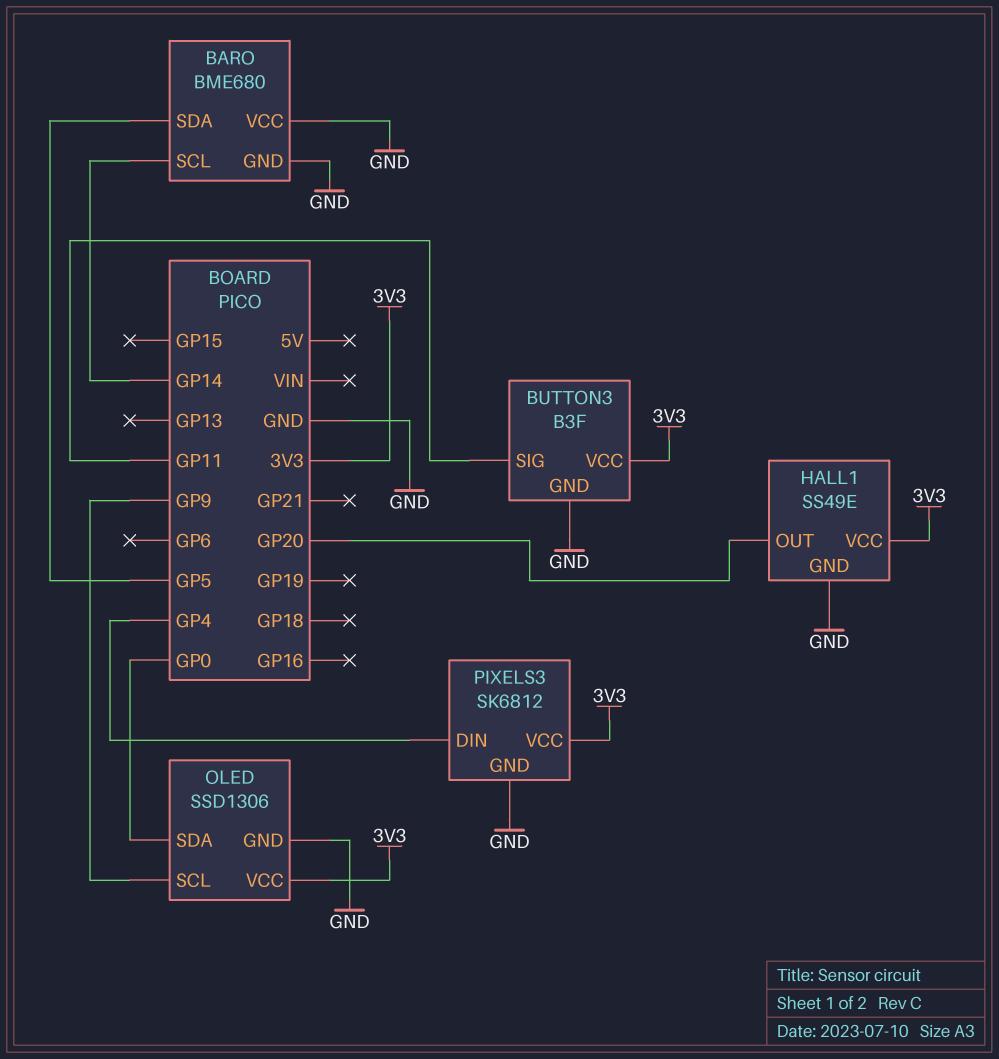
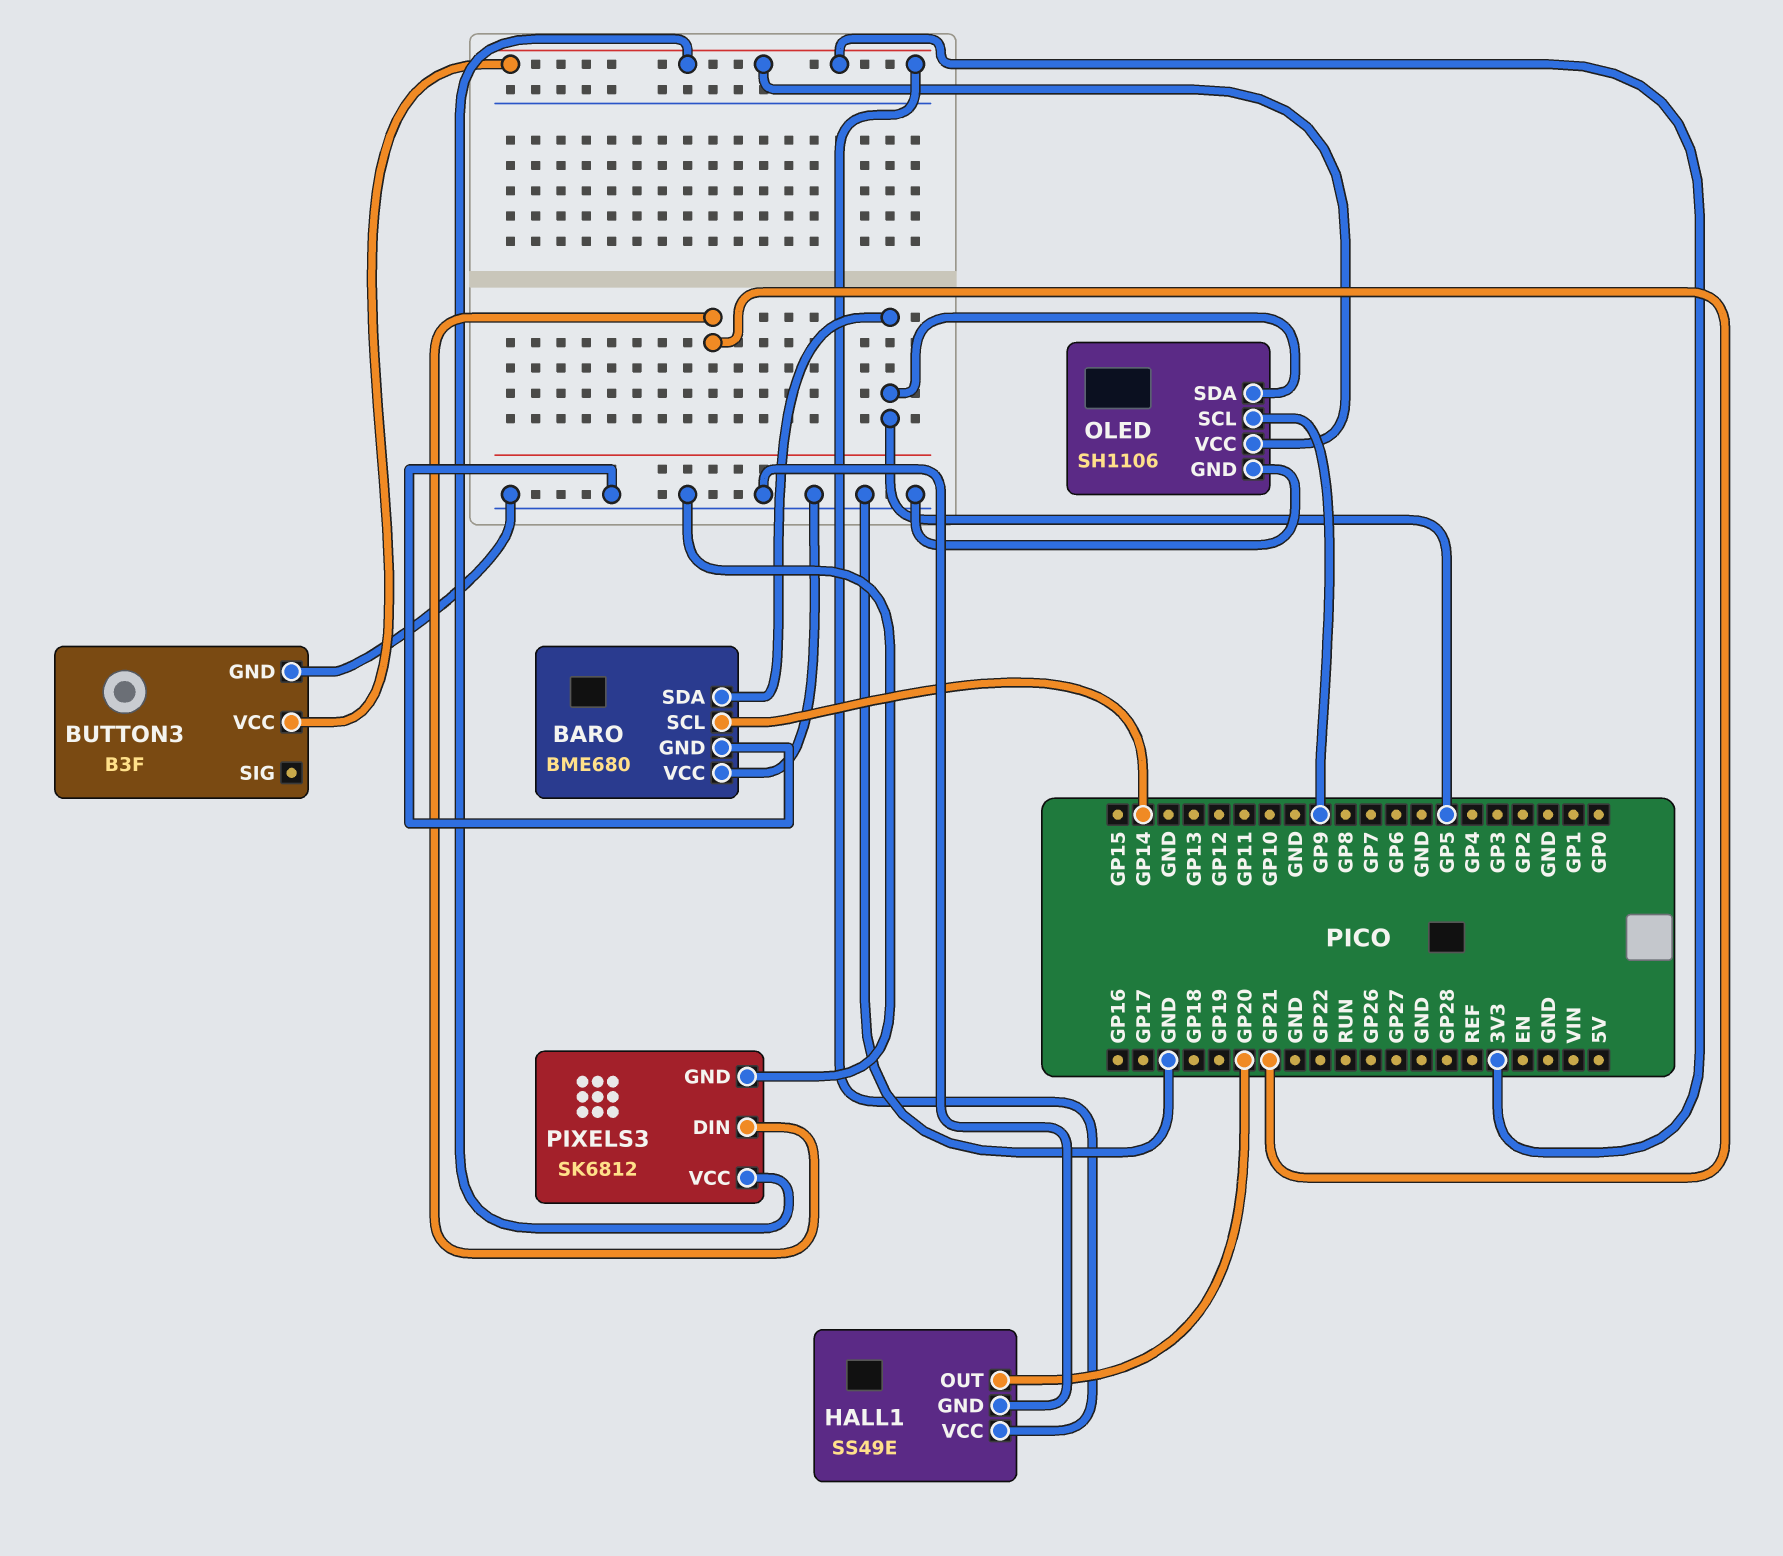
BUTTON3 pin SIG: GP11 -> none
OLED: SSD1306 -> SH1106
OLED pin SDA: GP0 -> GP5
PIXELS3 pin DIN: GP4 -> GP21

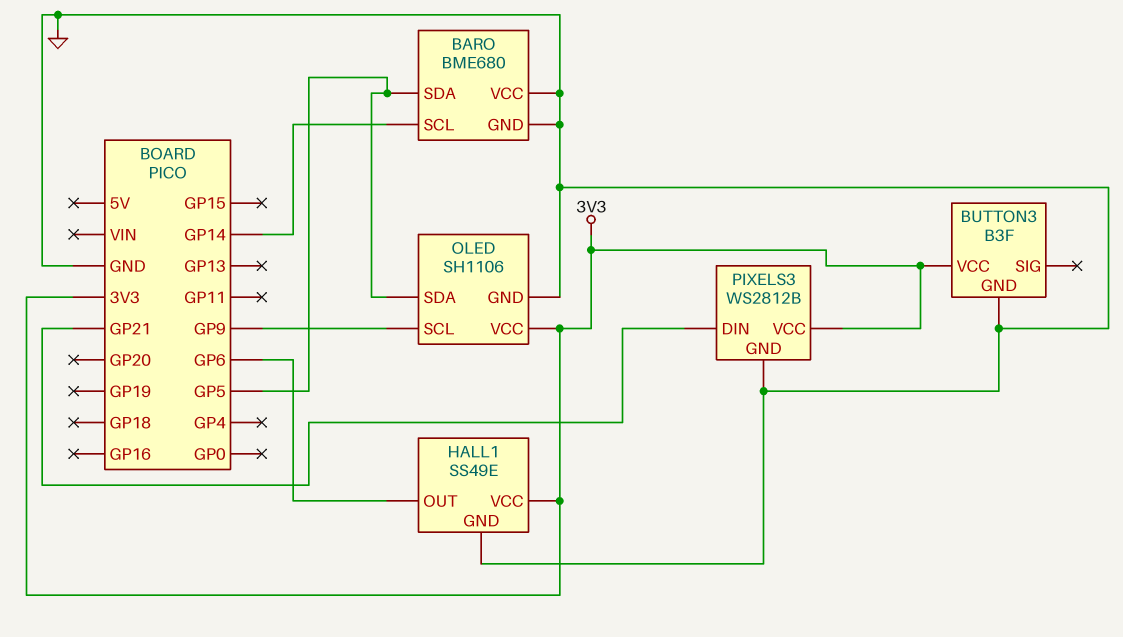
HALL1 pin OUT: GP20 -> GP6
PIXELS3: SK6812 -> WS2812B

